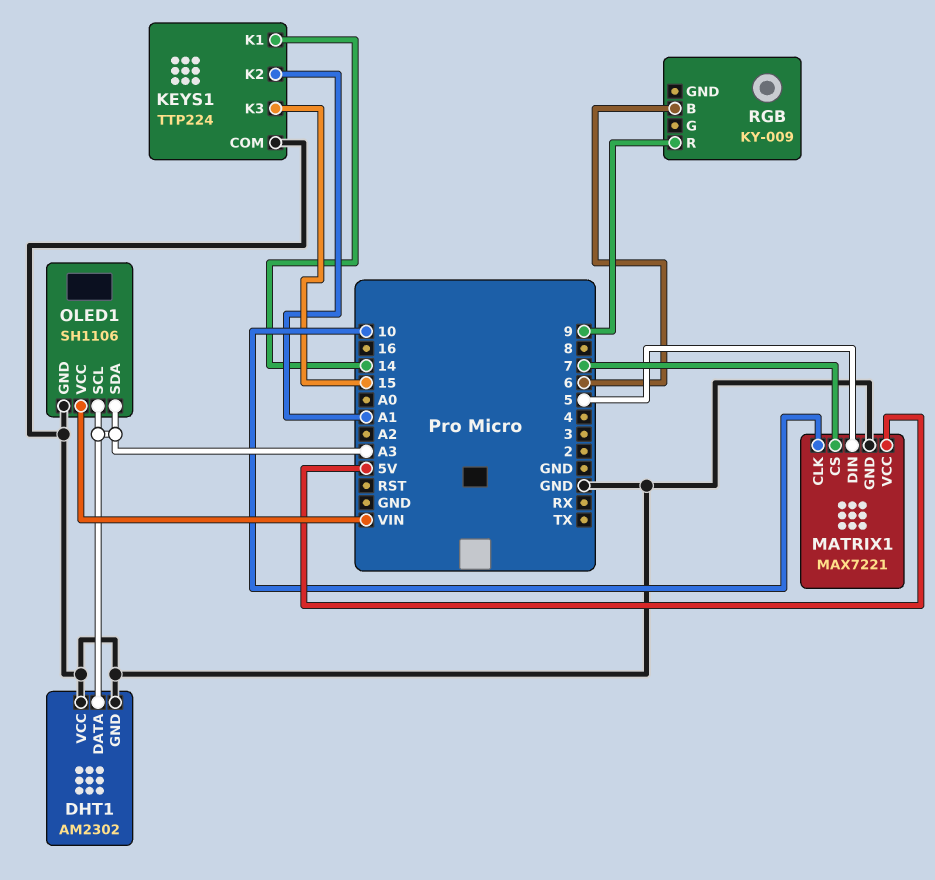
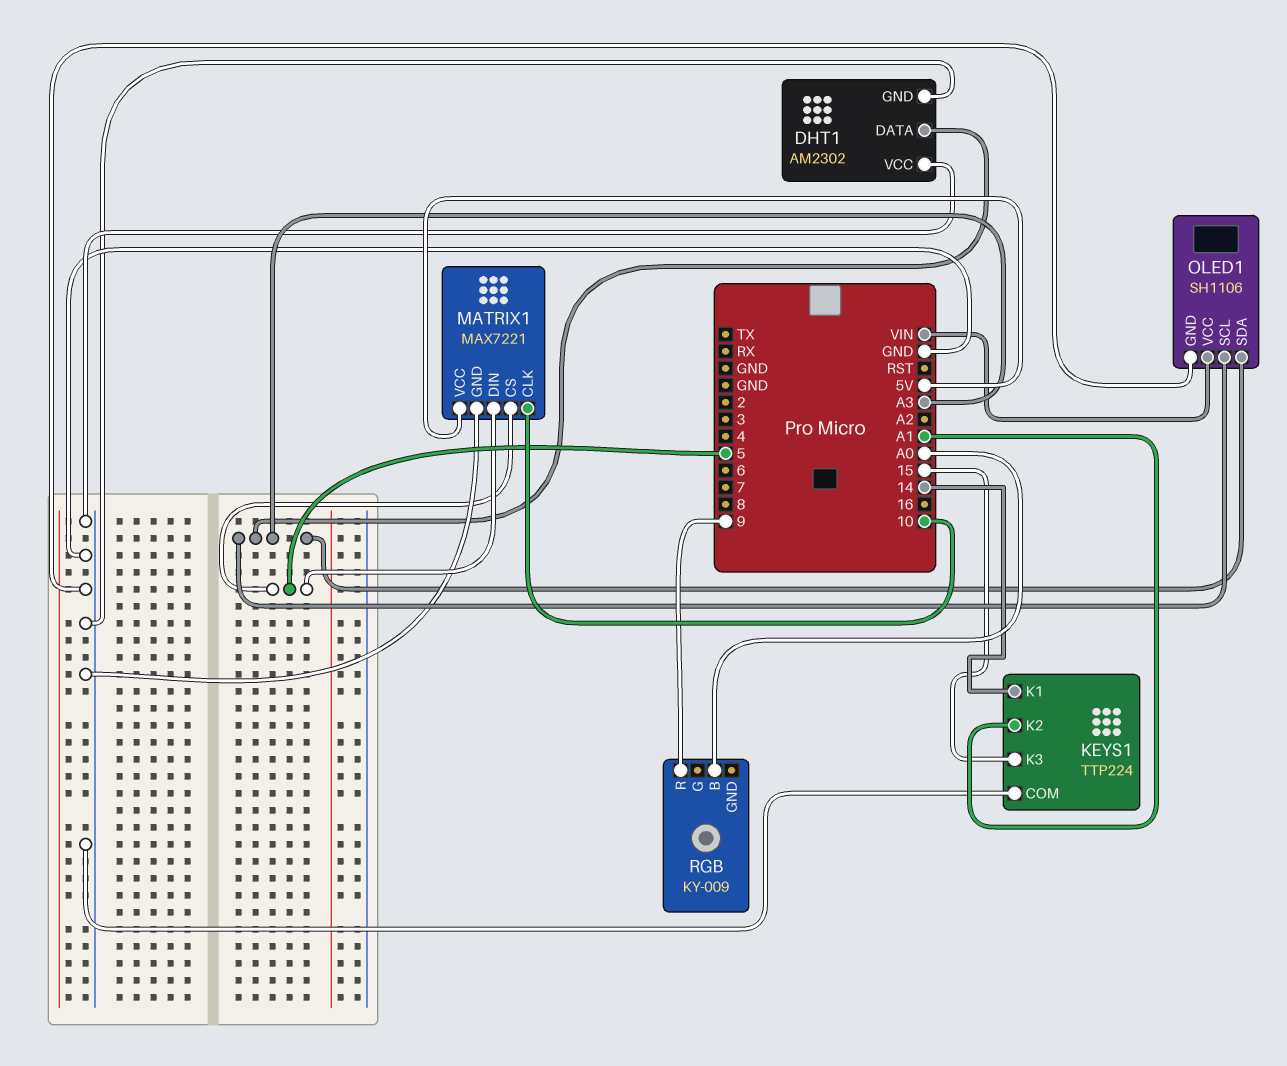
MATRIX1 pin CS: 7 -> 5
RGB pin B: 6 -> A0

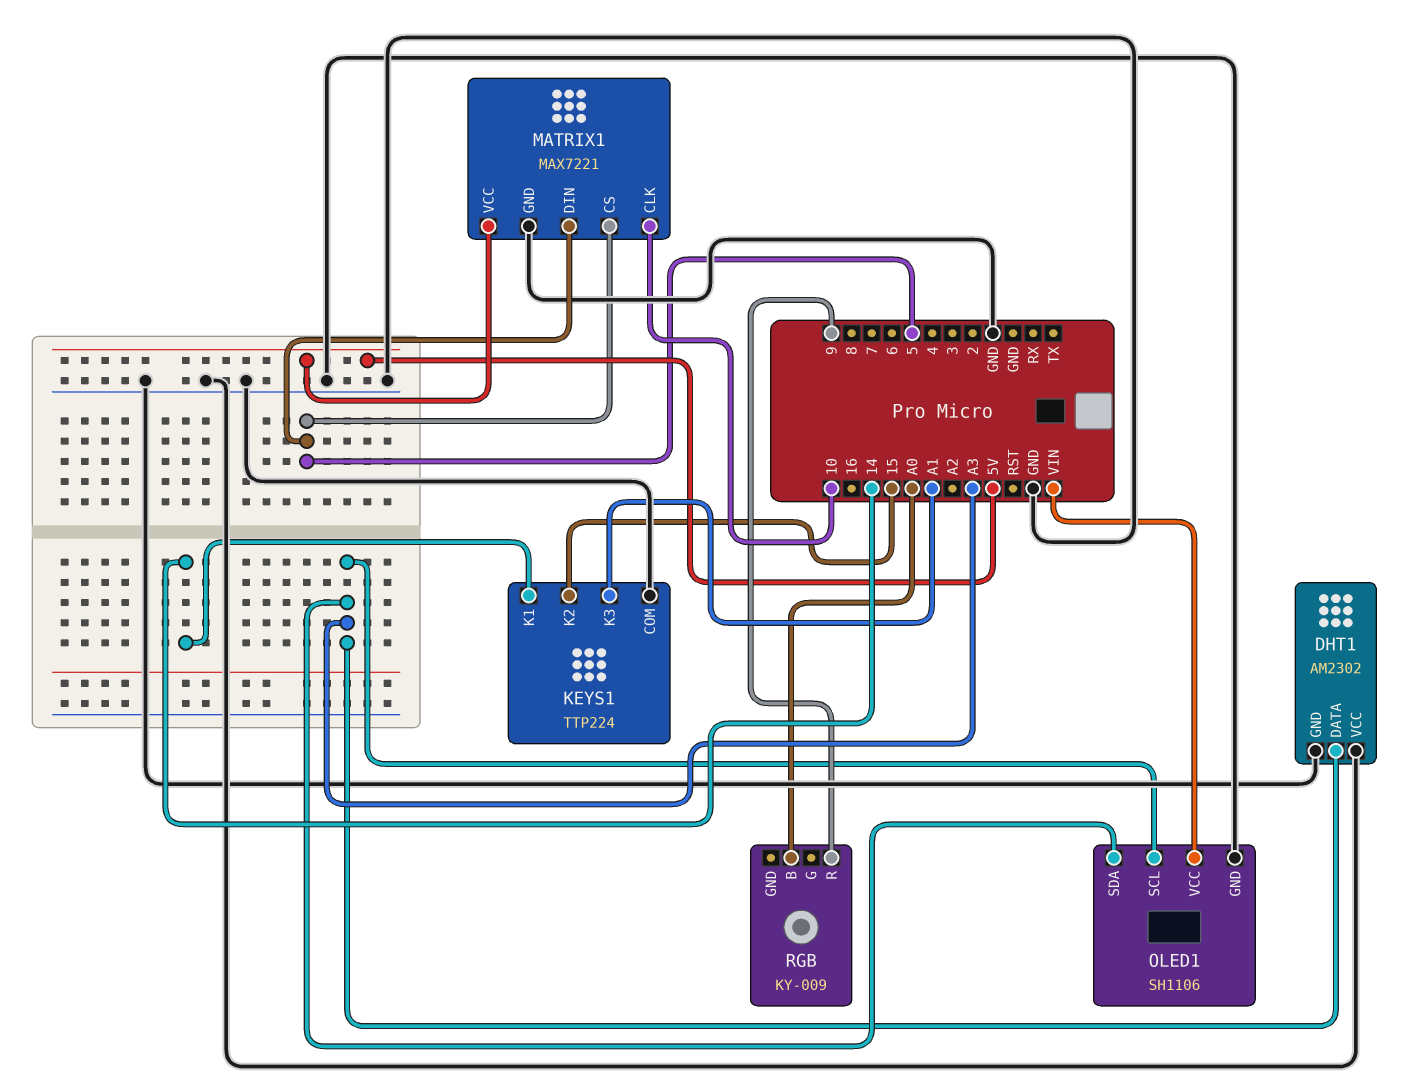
KEYS1 pin K2: A1 -> 15
KEYS1 pin K3: 15 -> A1

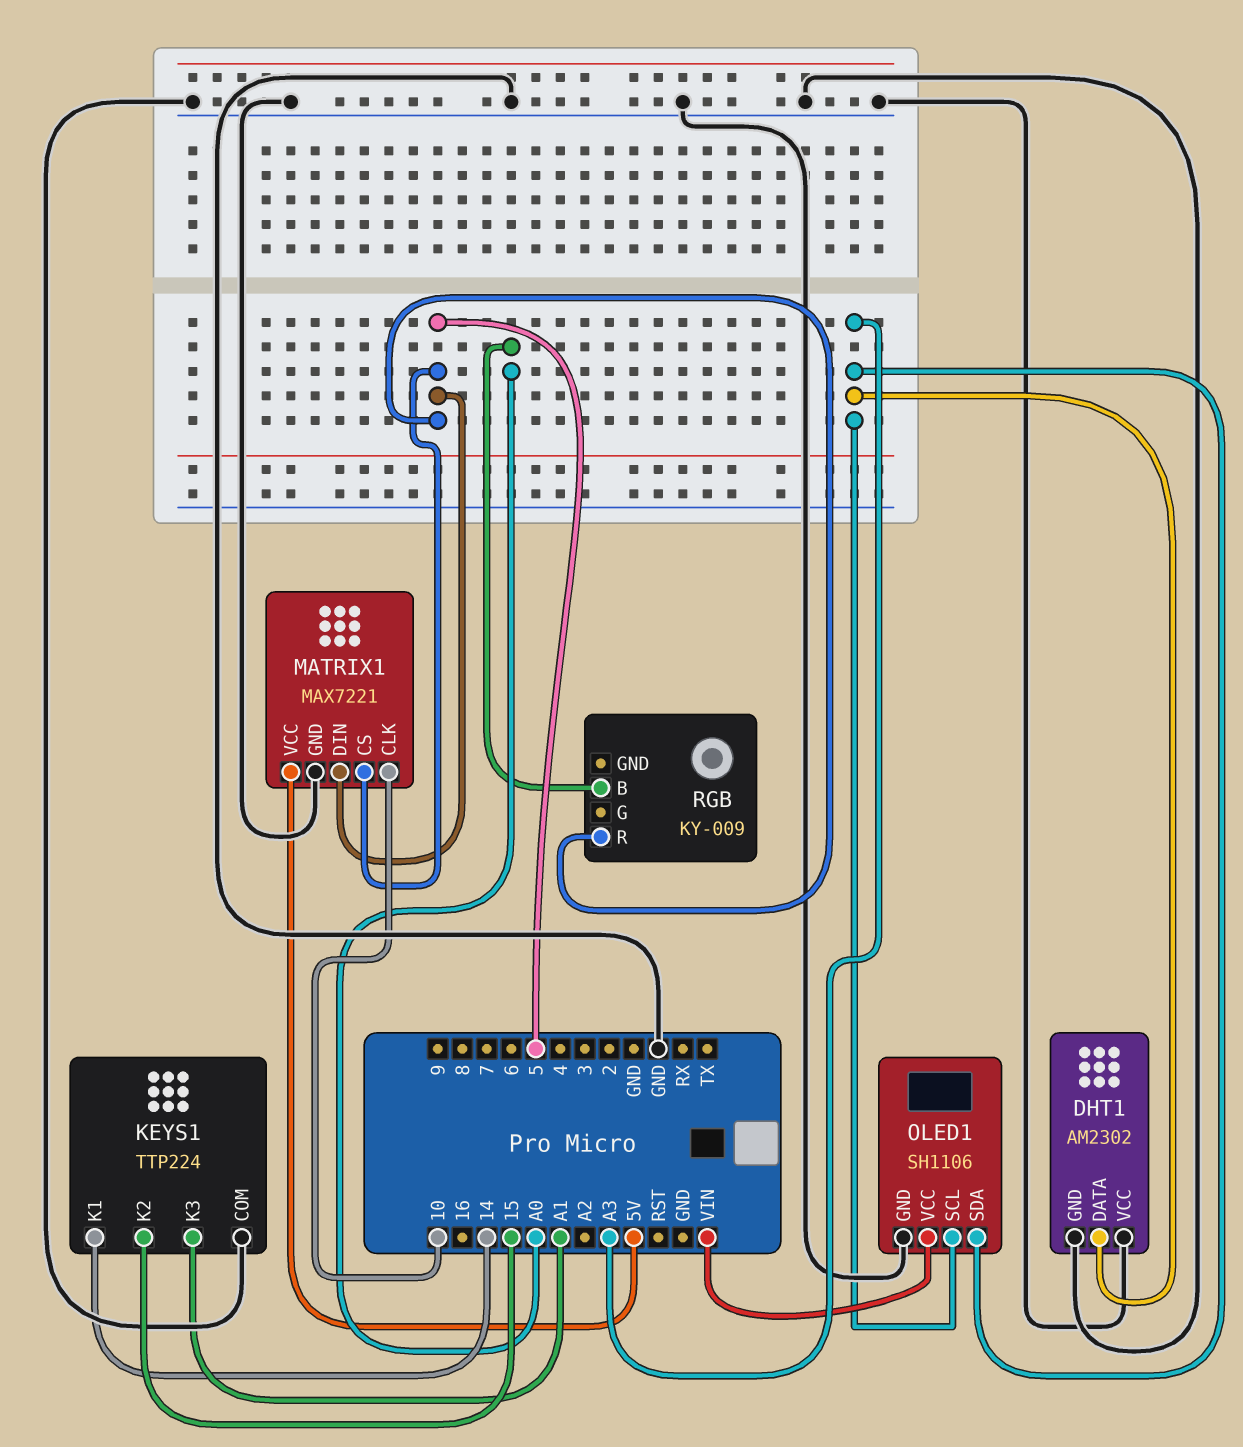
RGB pin R: 9 -> 5

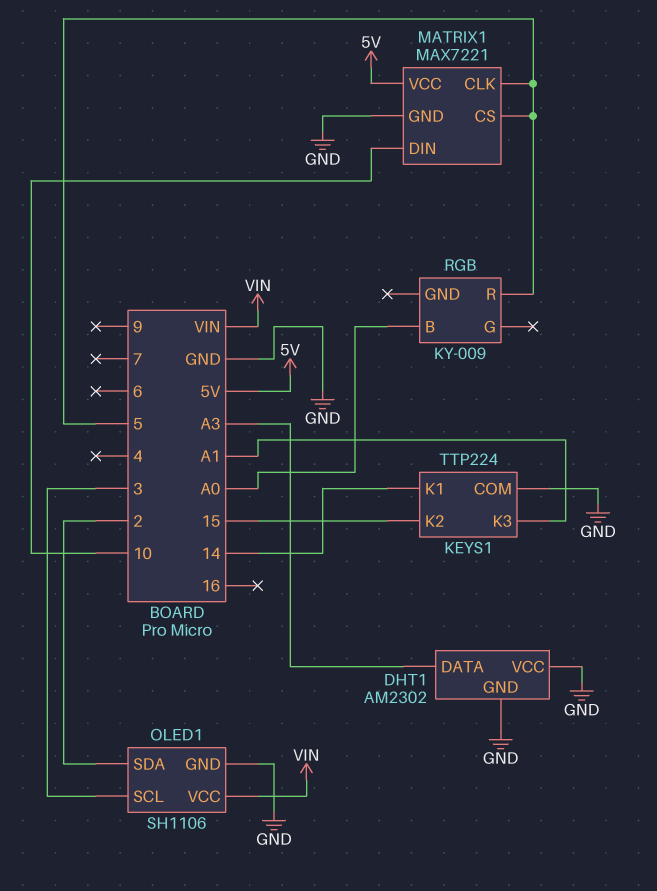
MATRIX1 pin CLK: 10 -> 5
MATRIX1 pin DIN: 5 -> 10
OLED1 pin SCL: A3 -> 3
OLED1 pin SDA: A3 -> 2

